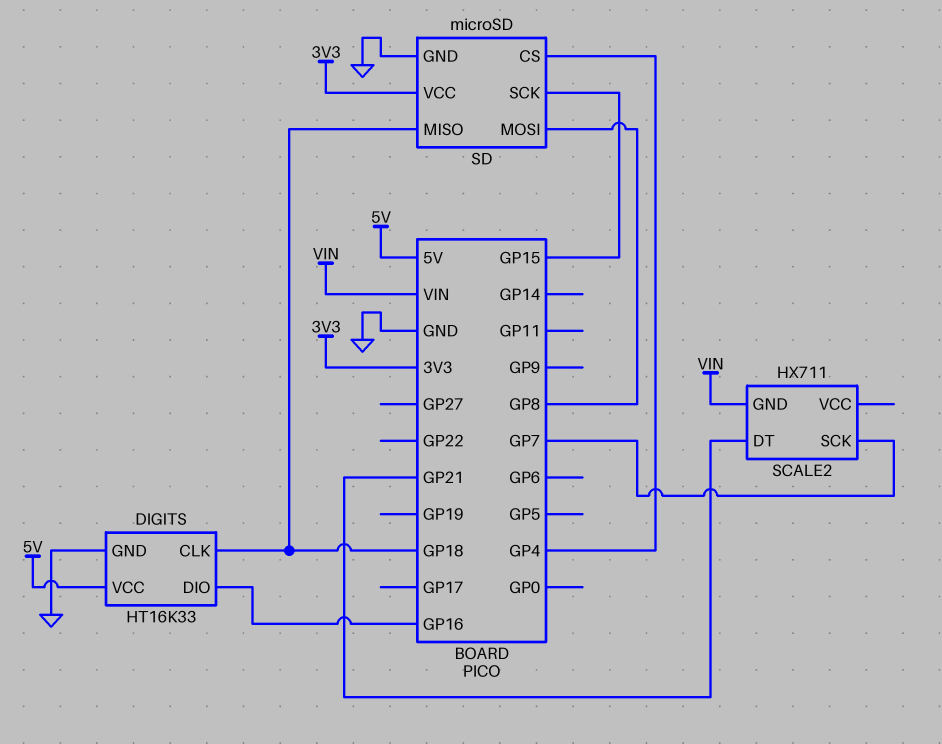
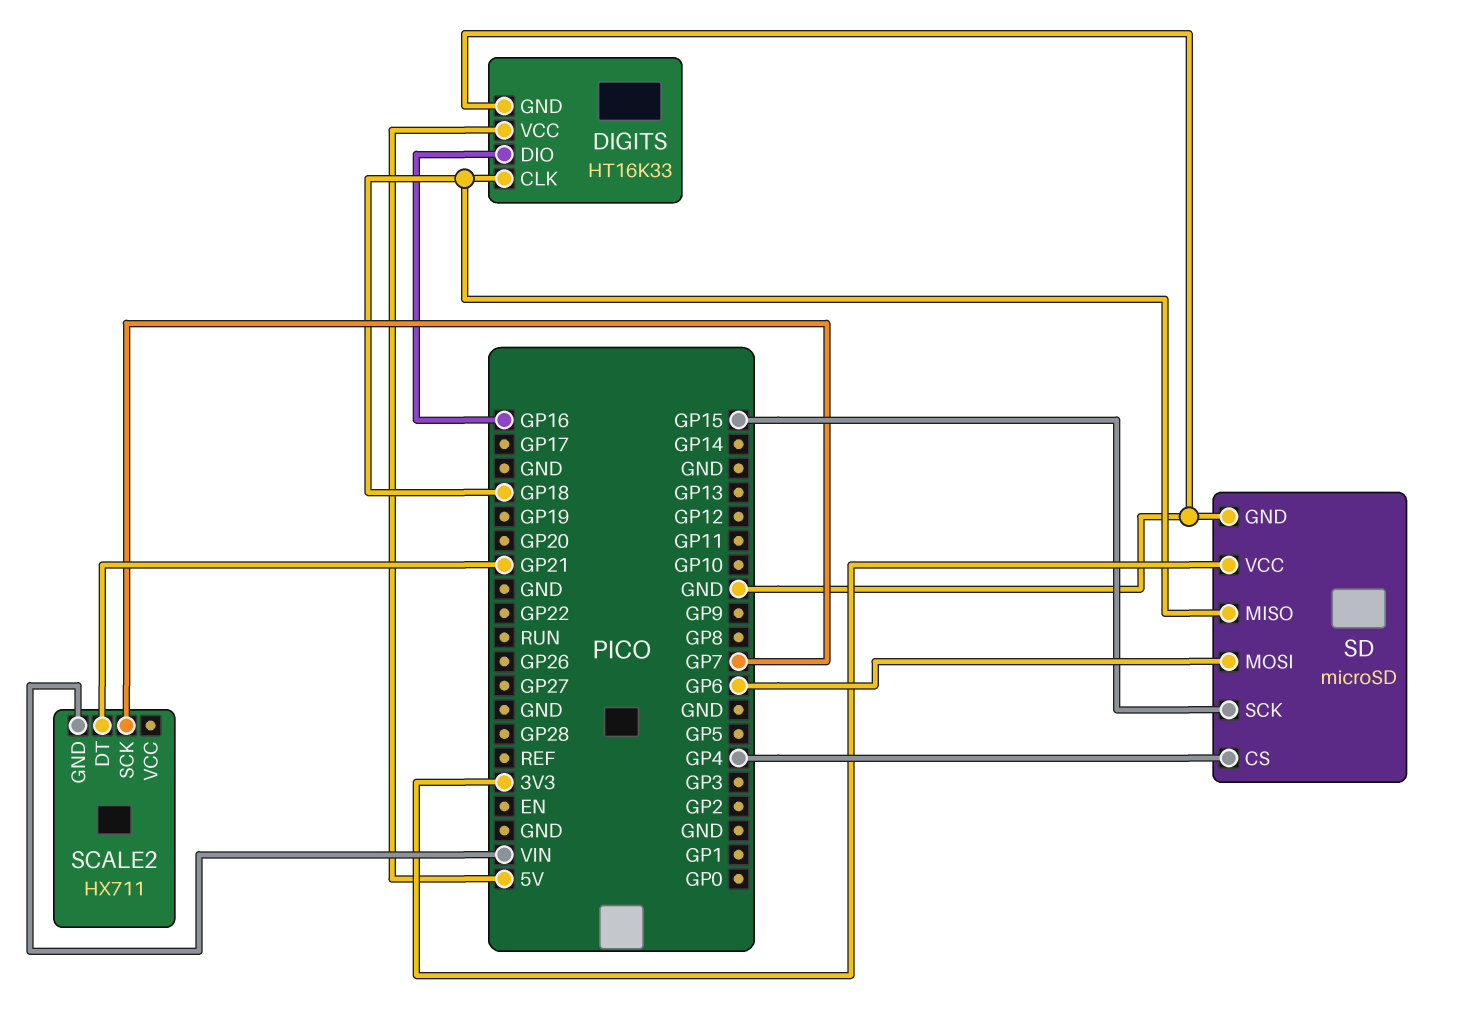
SD pin MOSI: GP8 -> GP6

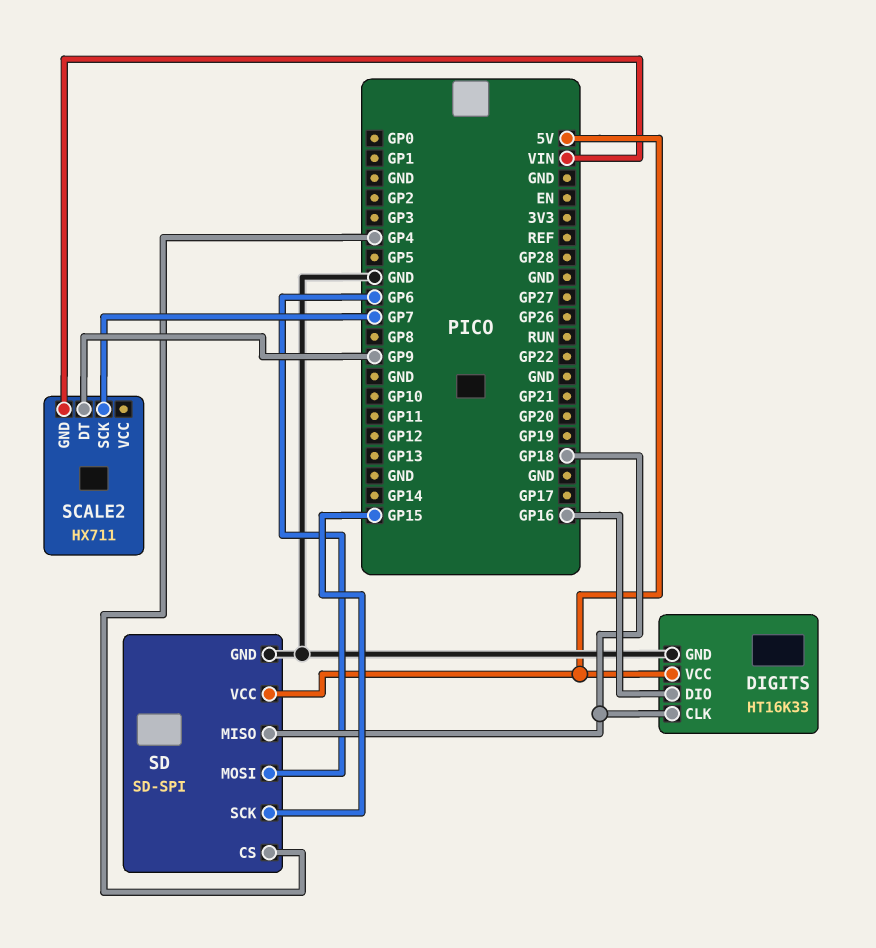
SCALE2 pin DT: GP21 -> GP9
SD: microSD -> SD-SPI
SD pin VCC: 3V3 -> 5V

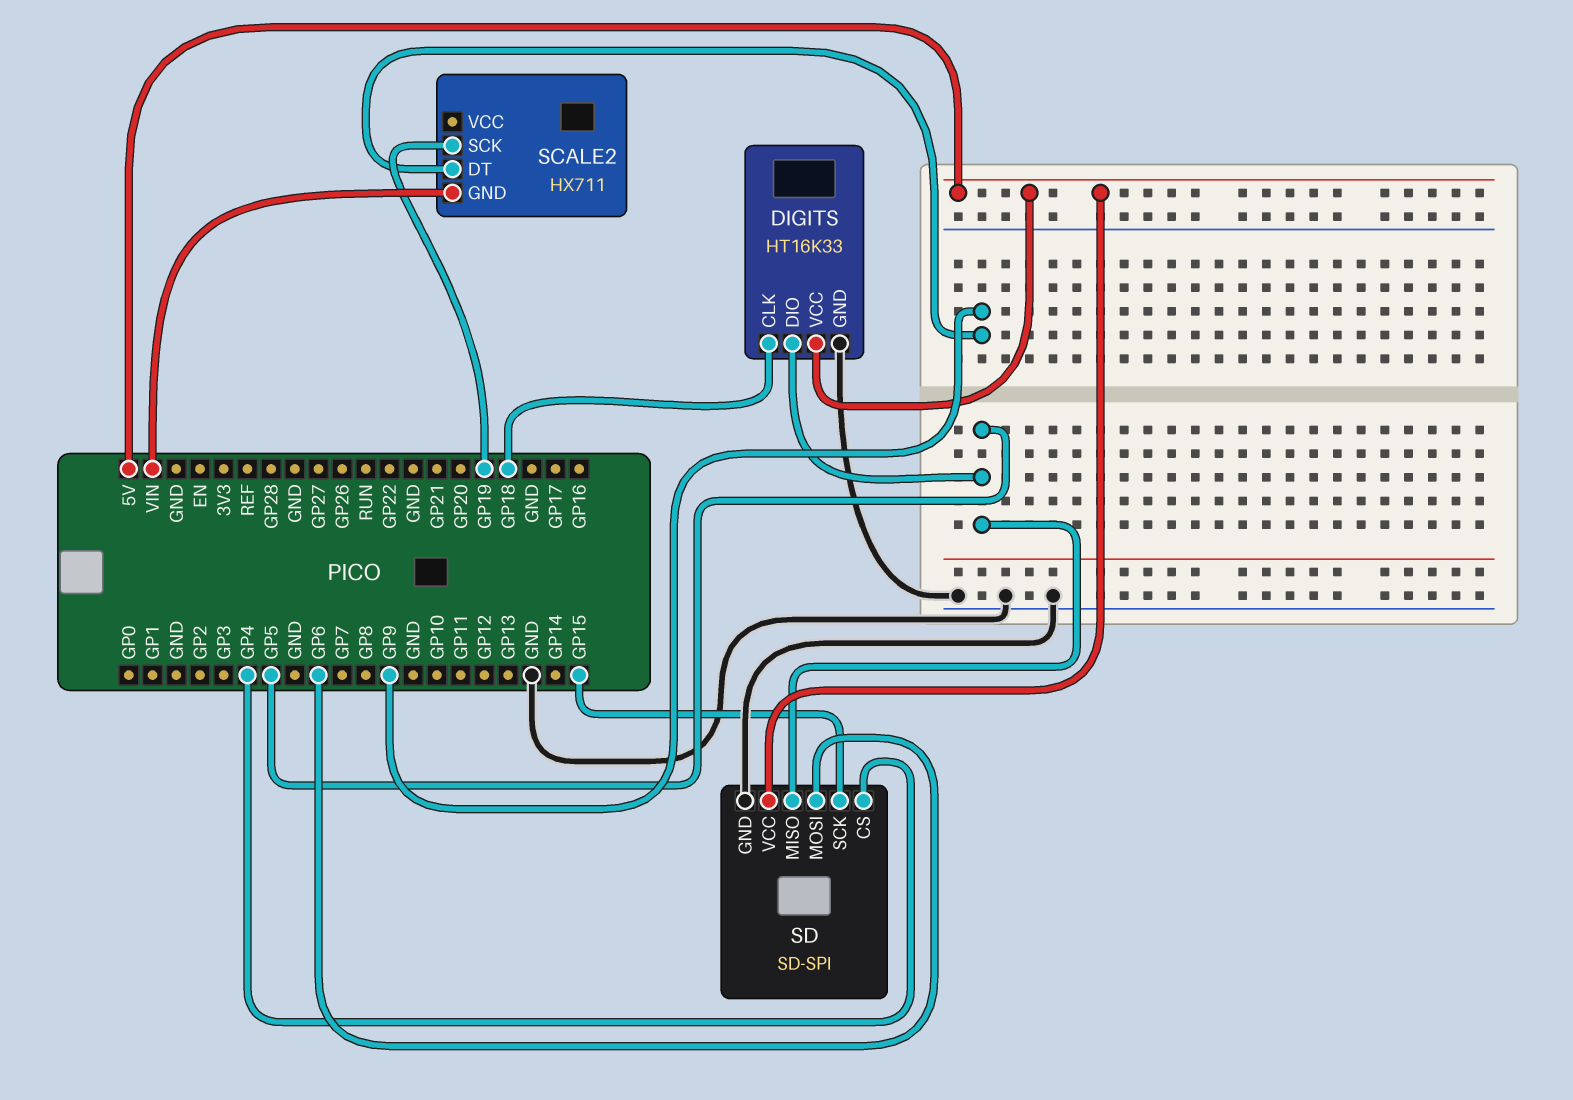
DIGITS pin DIO: GP16 -> GP5
SCALE2 pin SCK: GP7 -> GP19
SD pin MISO: GP18 -> GP5

